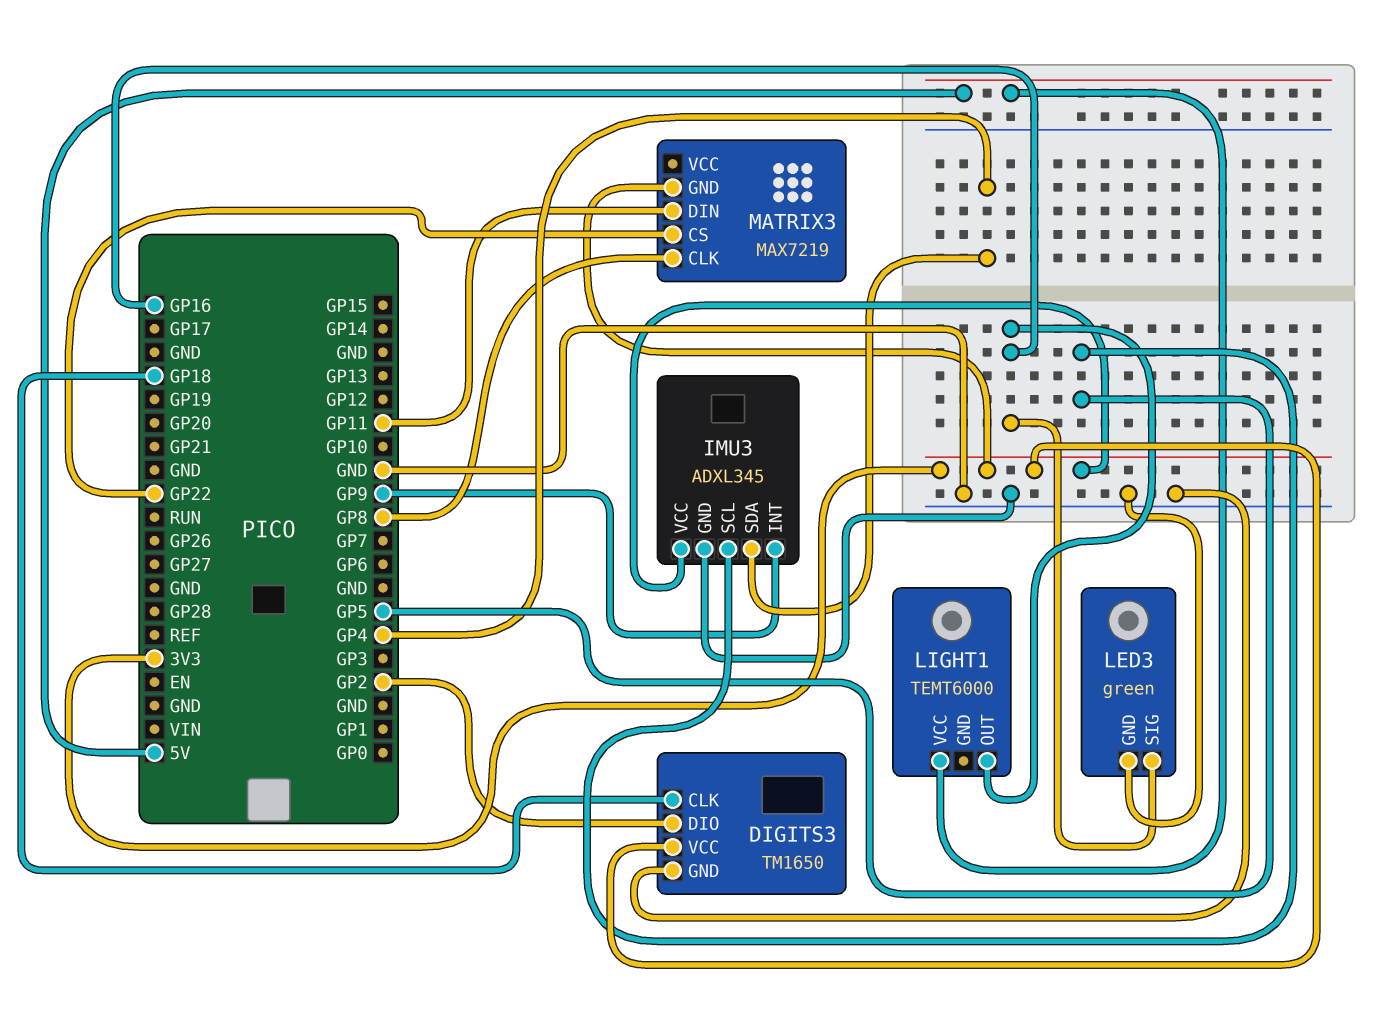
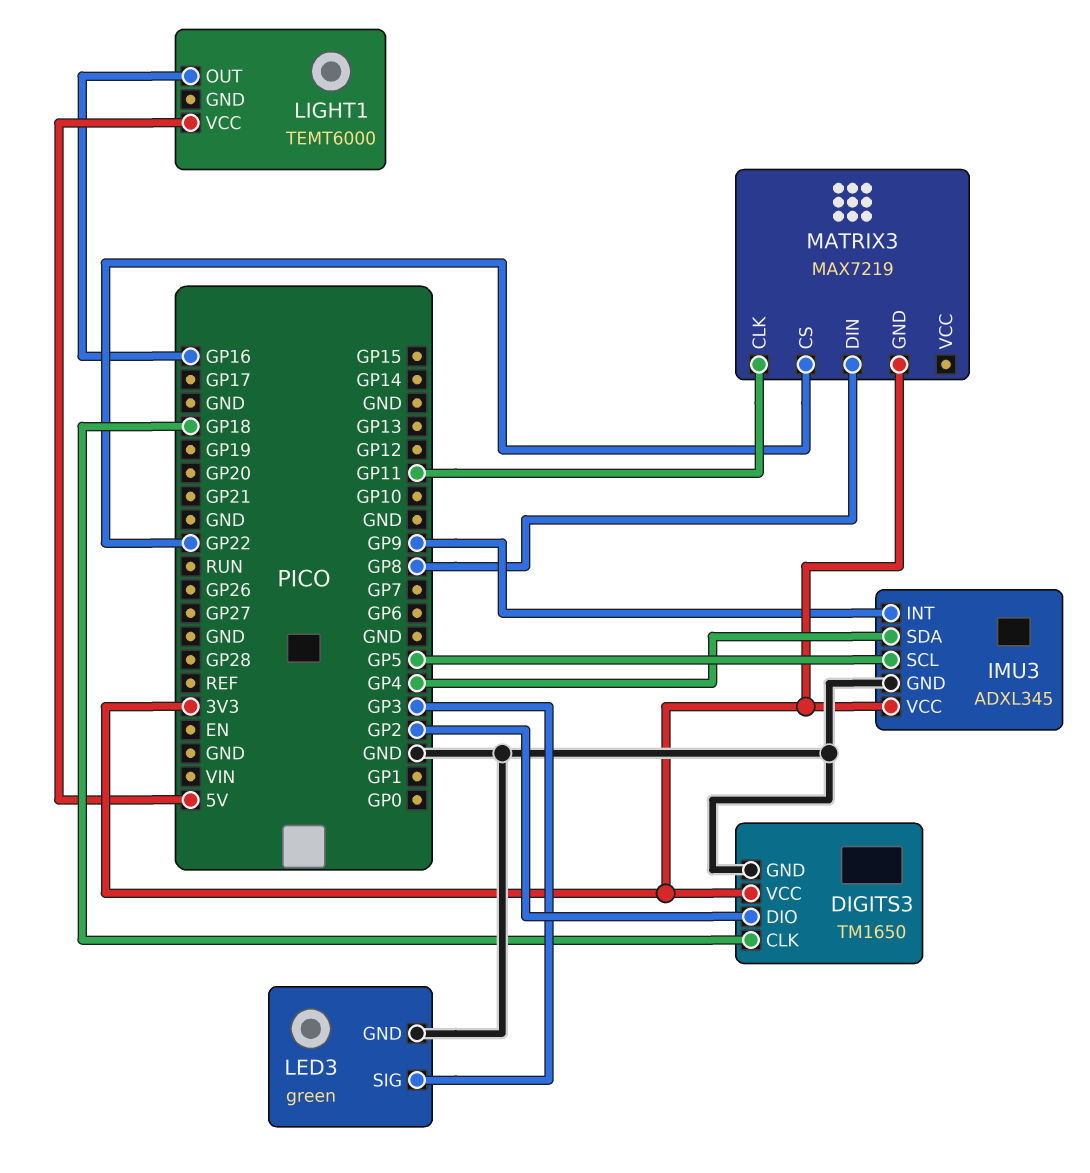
LED3 pin SIG: GP16 -> GP3
MATRIX3 pin CLK: GP8 -> GP11
MATRIX3 pin DIN: GP11 -> GP8

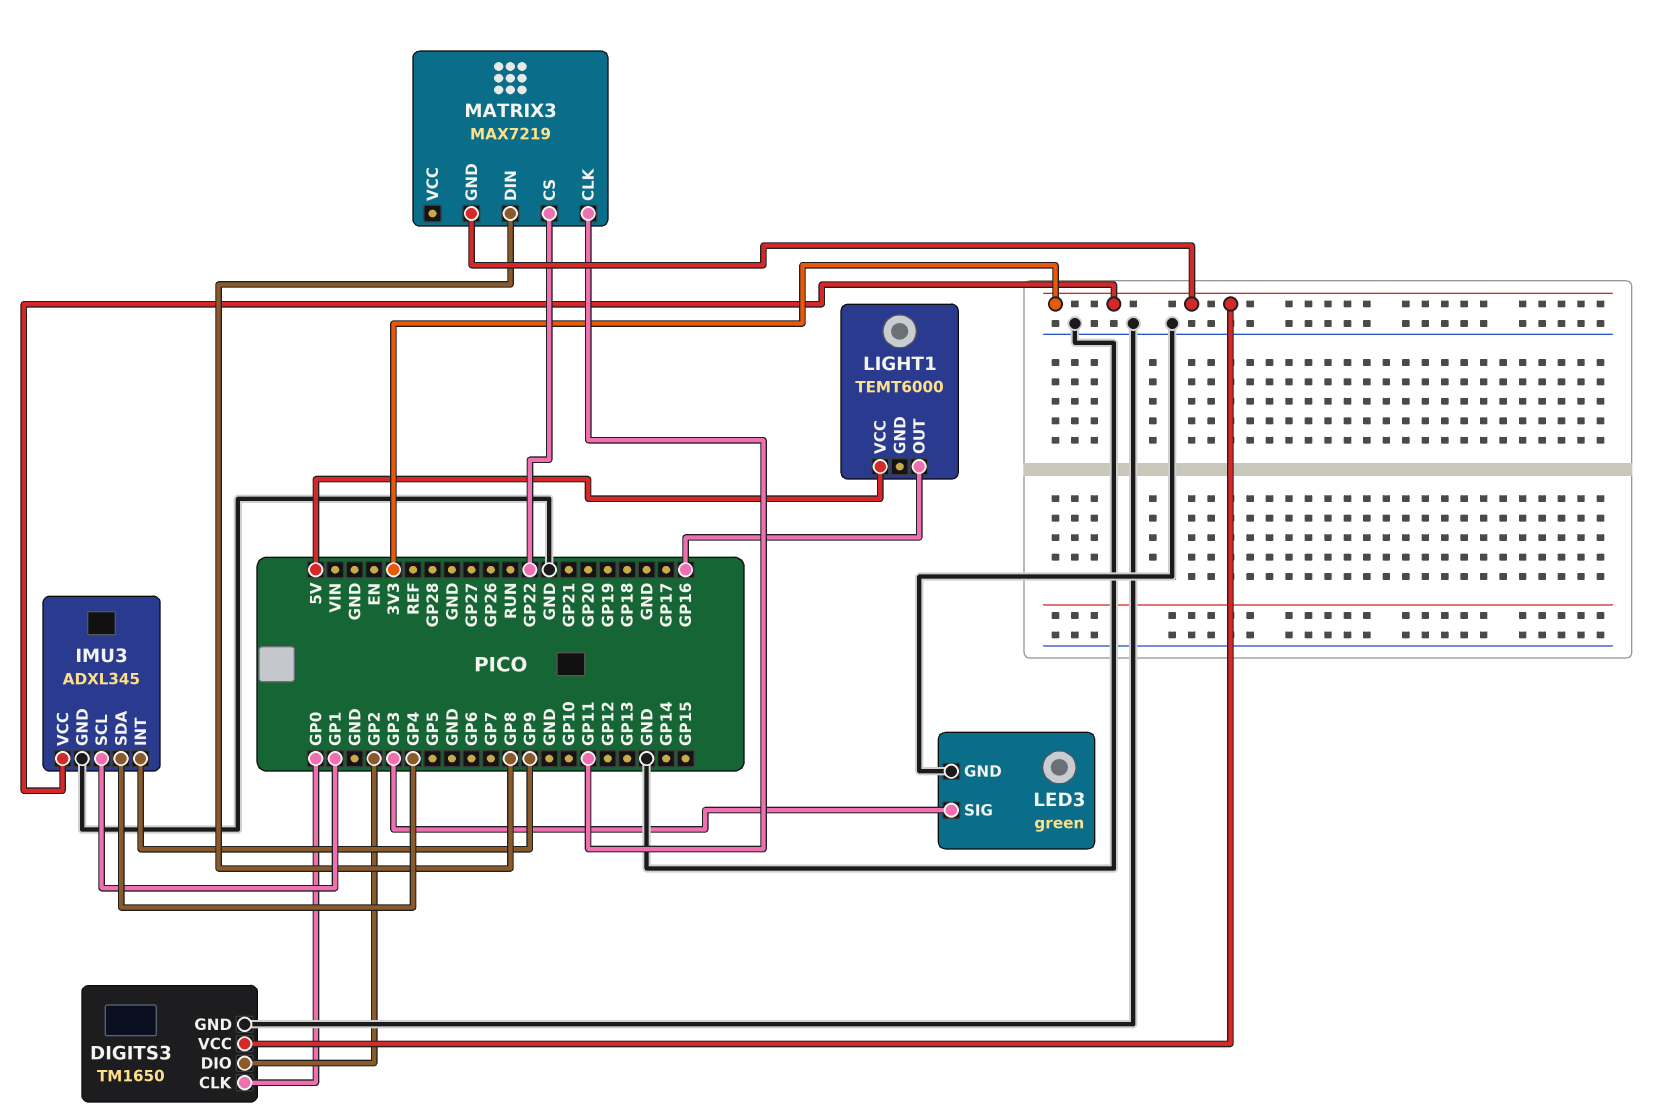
DIGITS3 pin CLK: GP18 -> GP0
IMU3 pin SCL: GP5 -> GP1

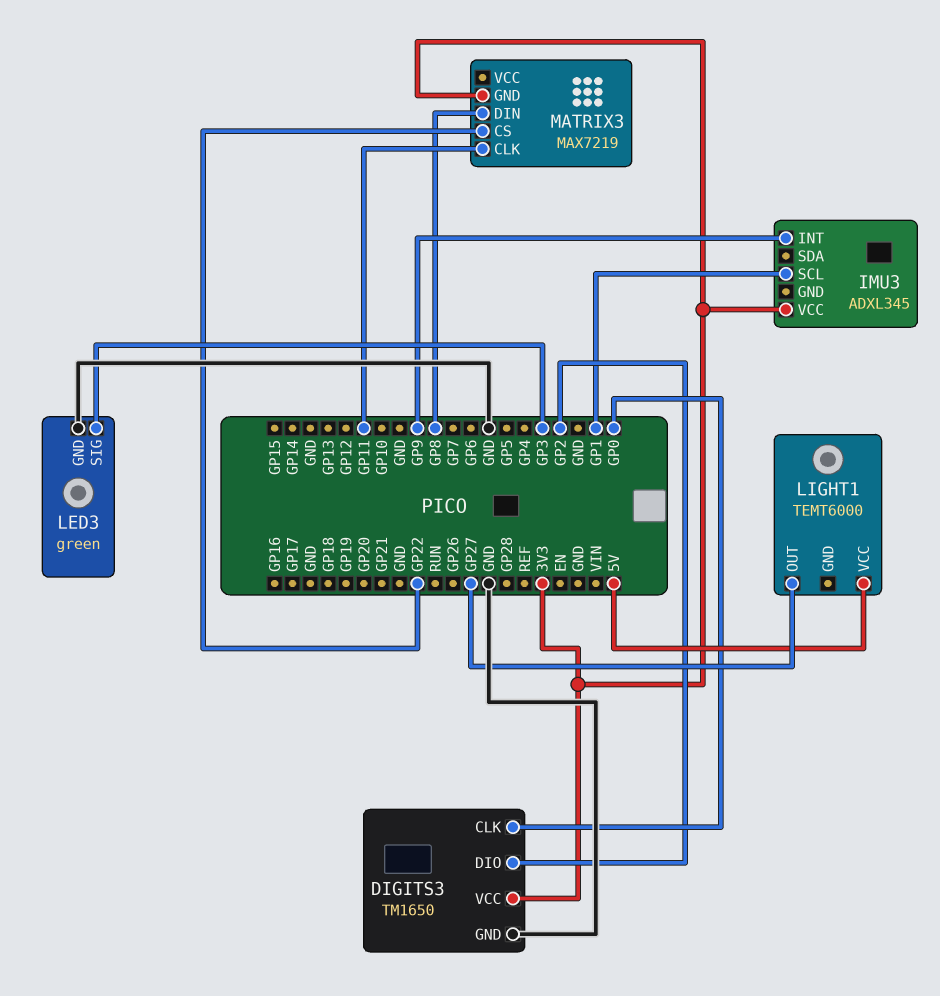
IMU3 pin GND: GND -> none
IMU3 pin SDA: GP4 -> none
LIGHT1 pin OUT: GP16 -> GP27

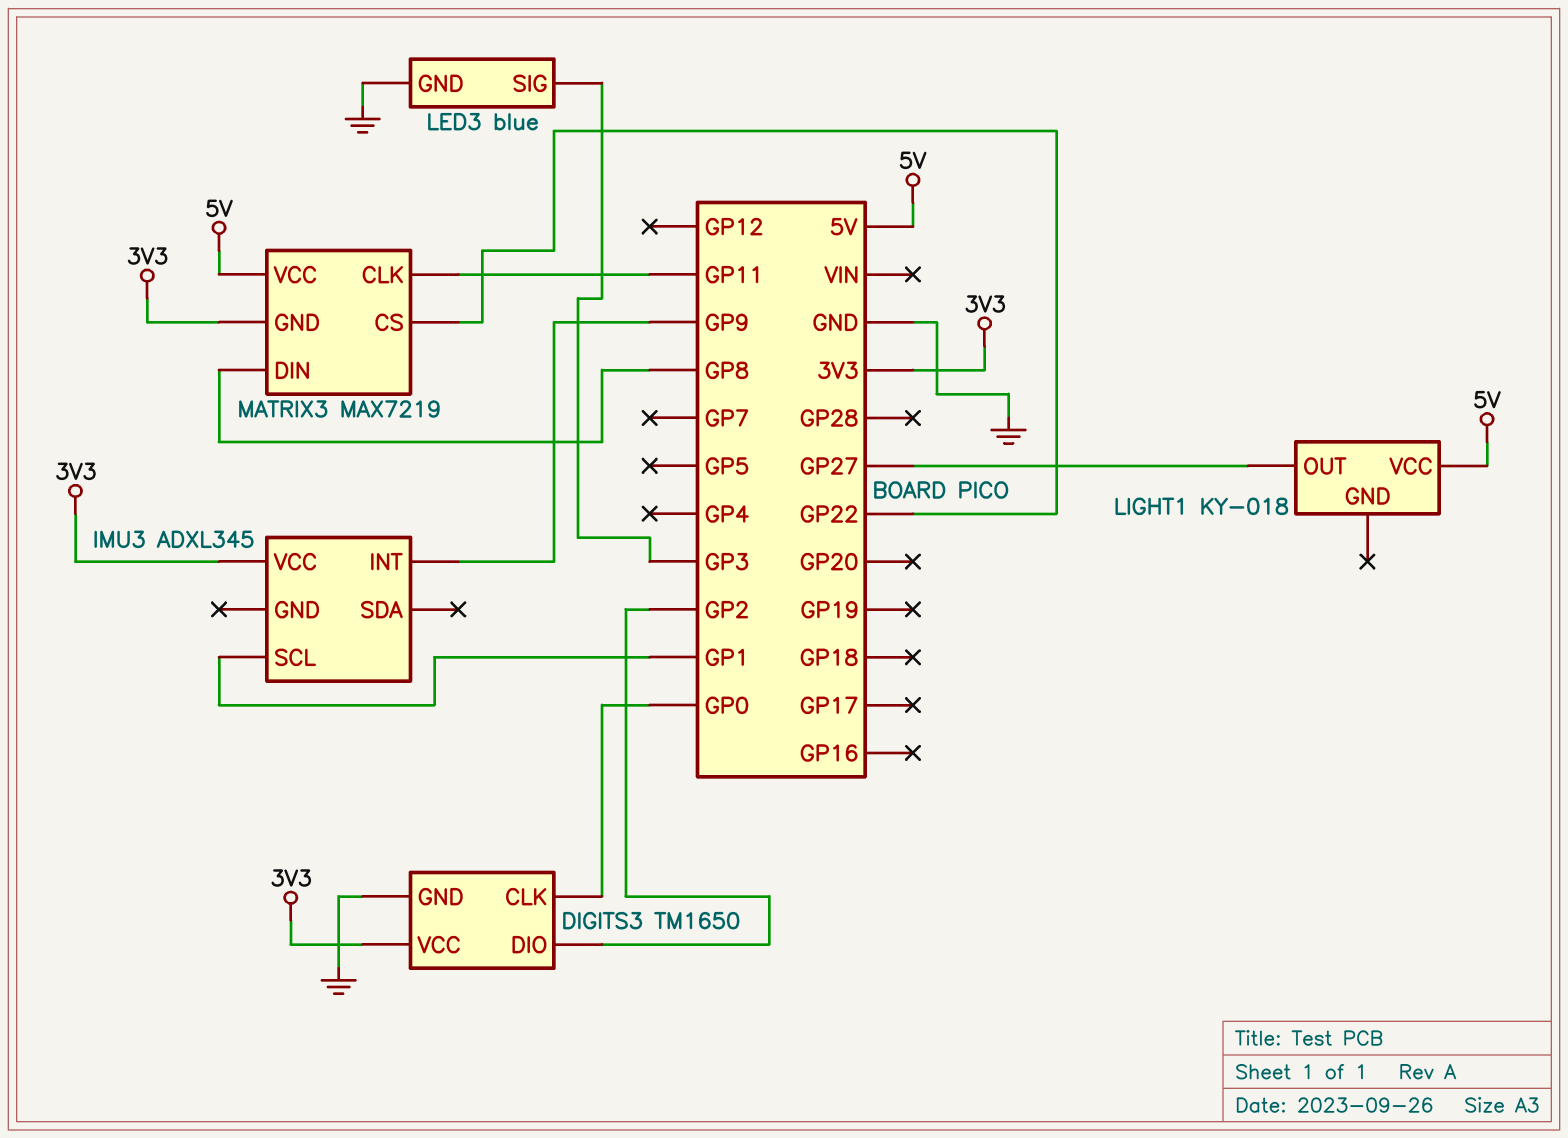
LED3: green -> blue
LIGHT1: TEMT6000 -> KY-018
MATRIX3 pin VCC: none -> 5V

